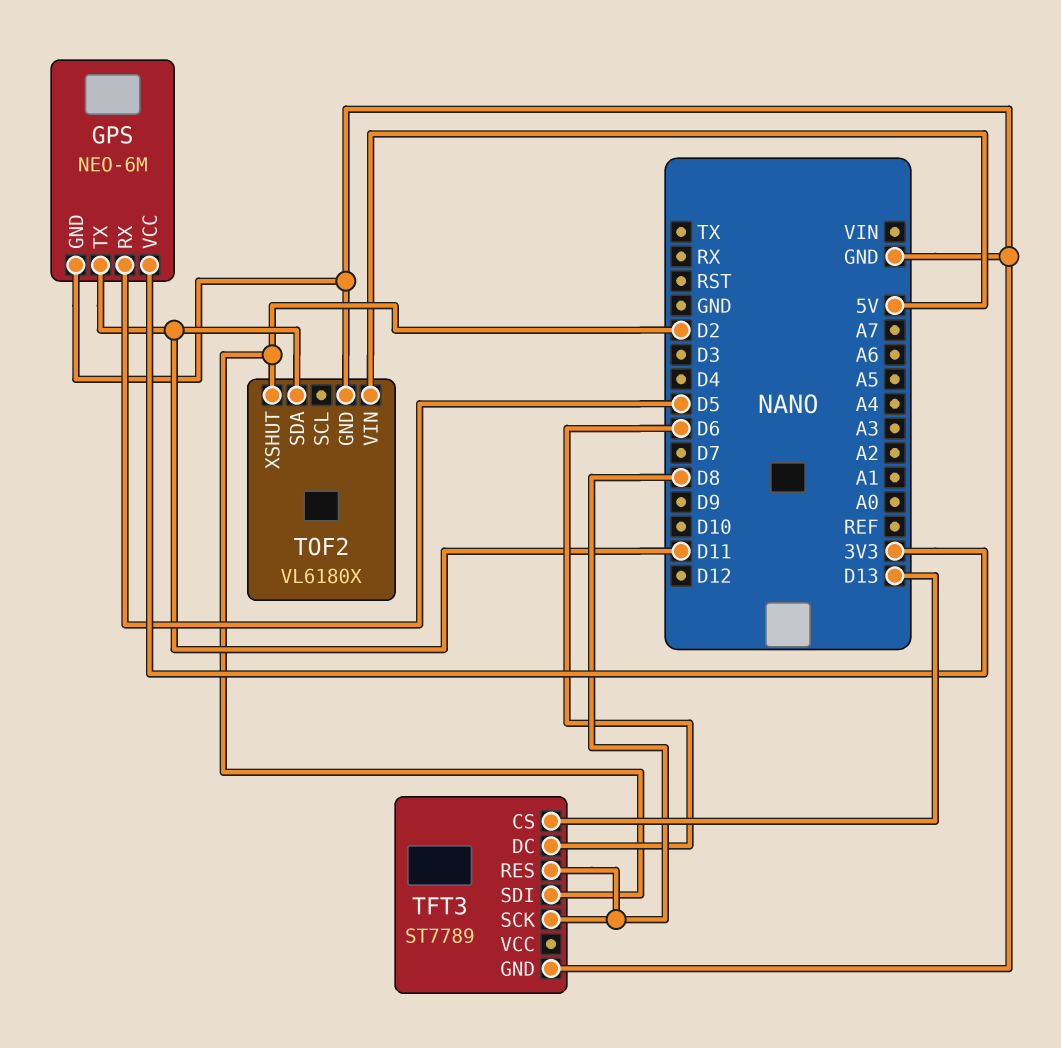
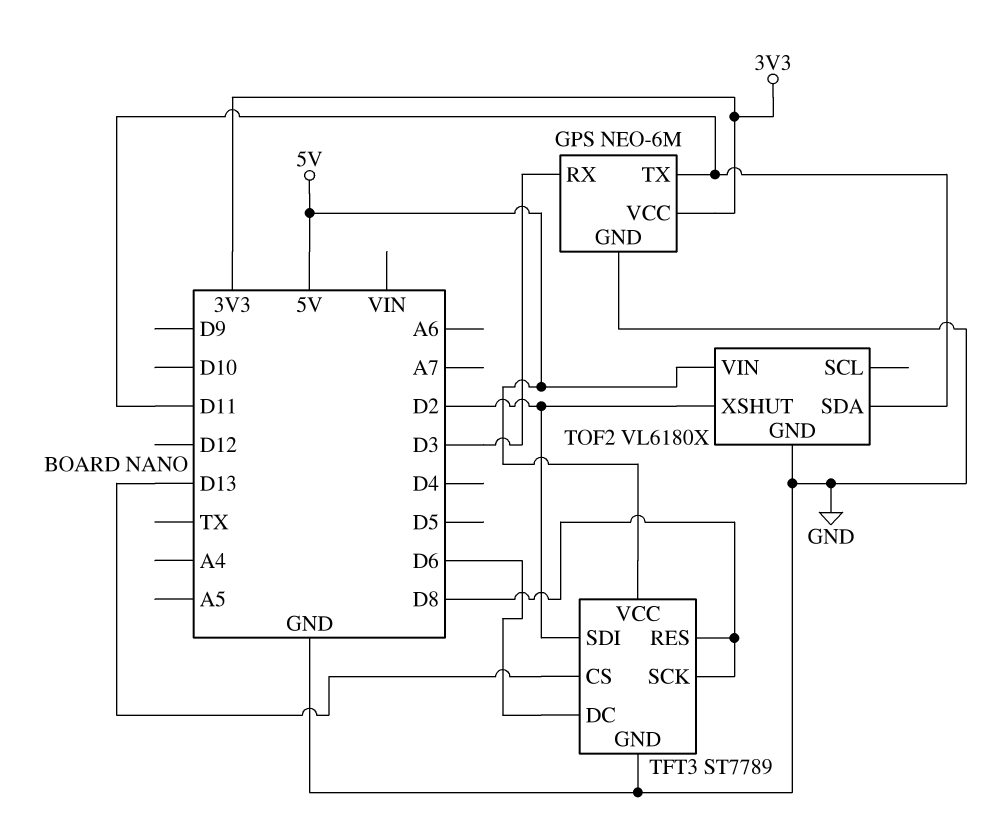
GPS pin RX: D5 -> D3
TFT3 pin VCC: none -> 5V

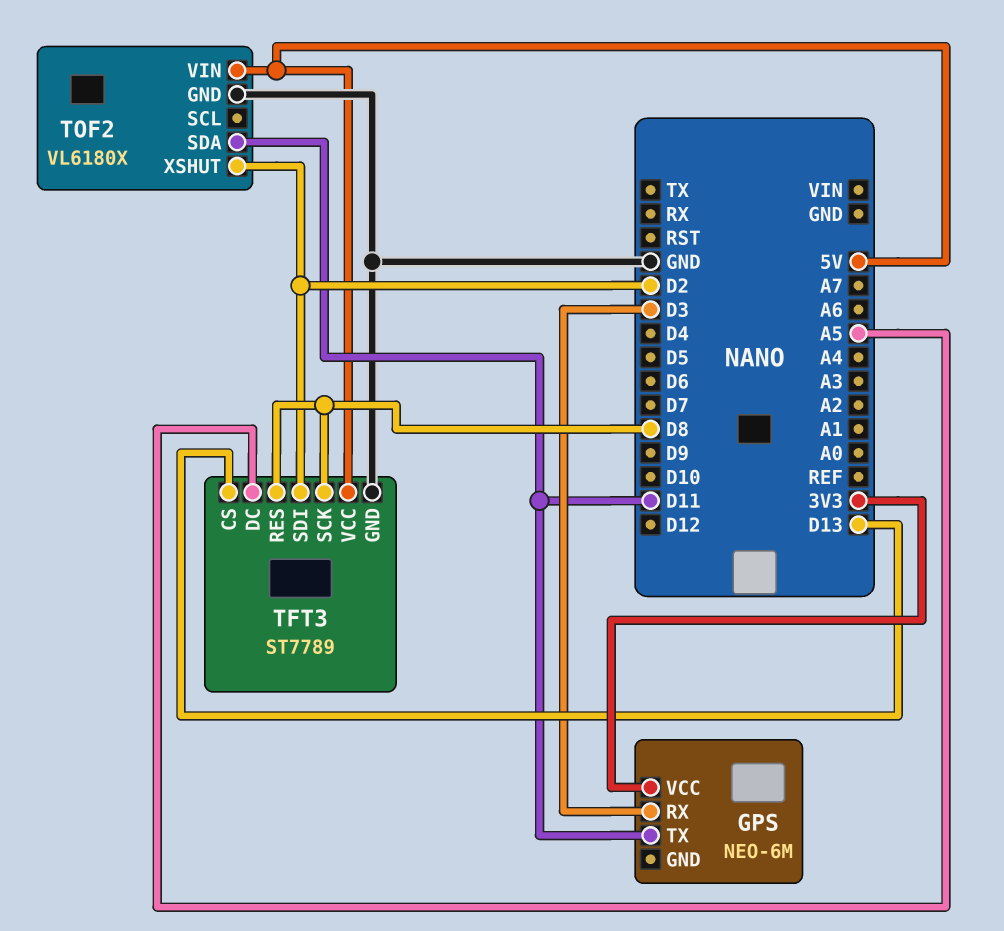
GPS pin GND: GND -> none
TFT3 pin DC: D6 -> A5

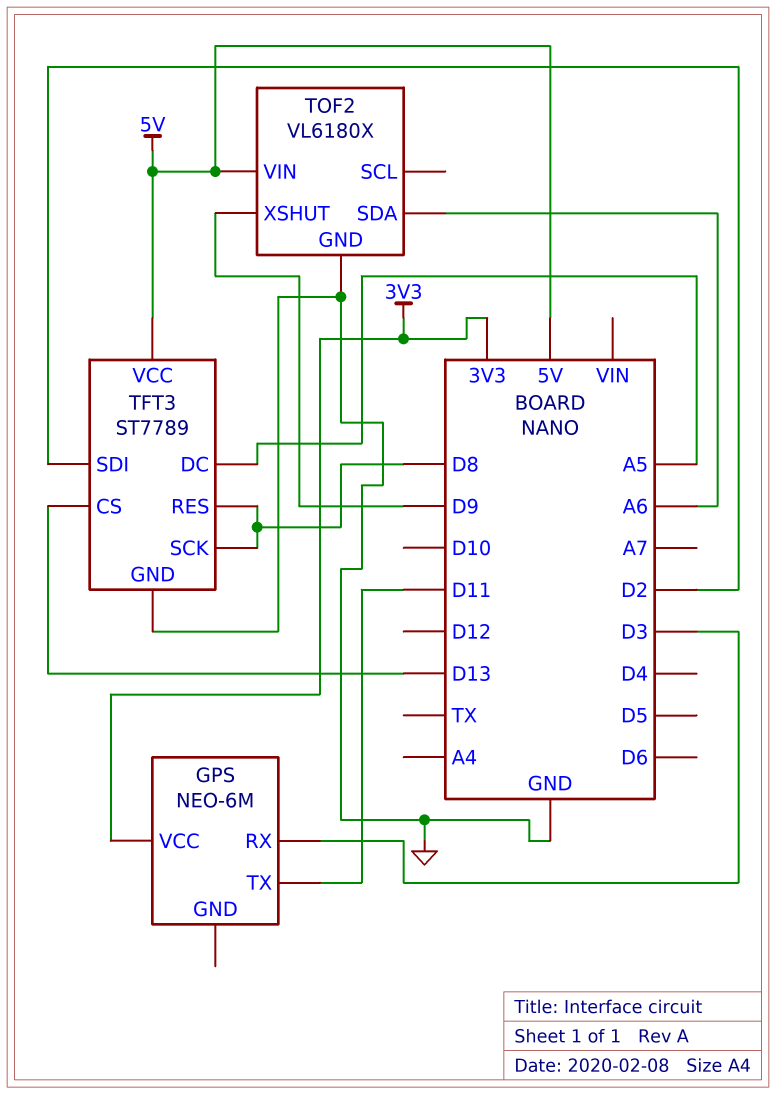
TOF2 pin SDA: D11 -> A6
TOF2 pin XSHUT: D2 -> D9

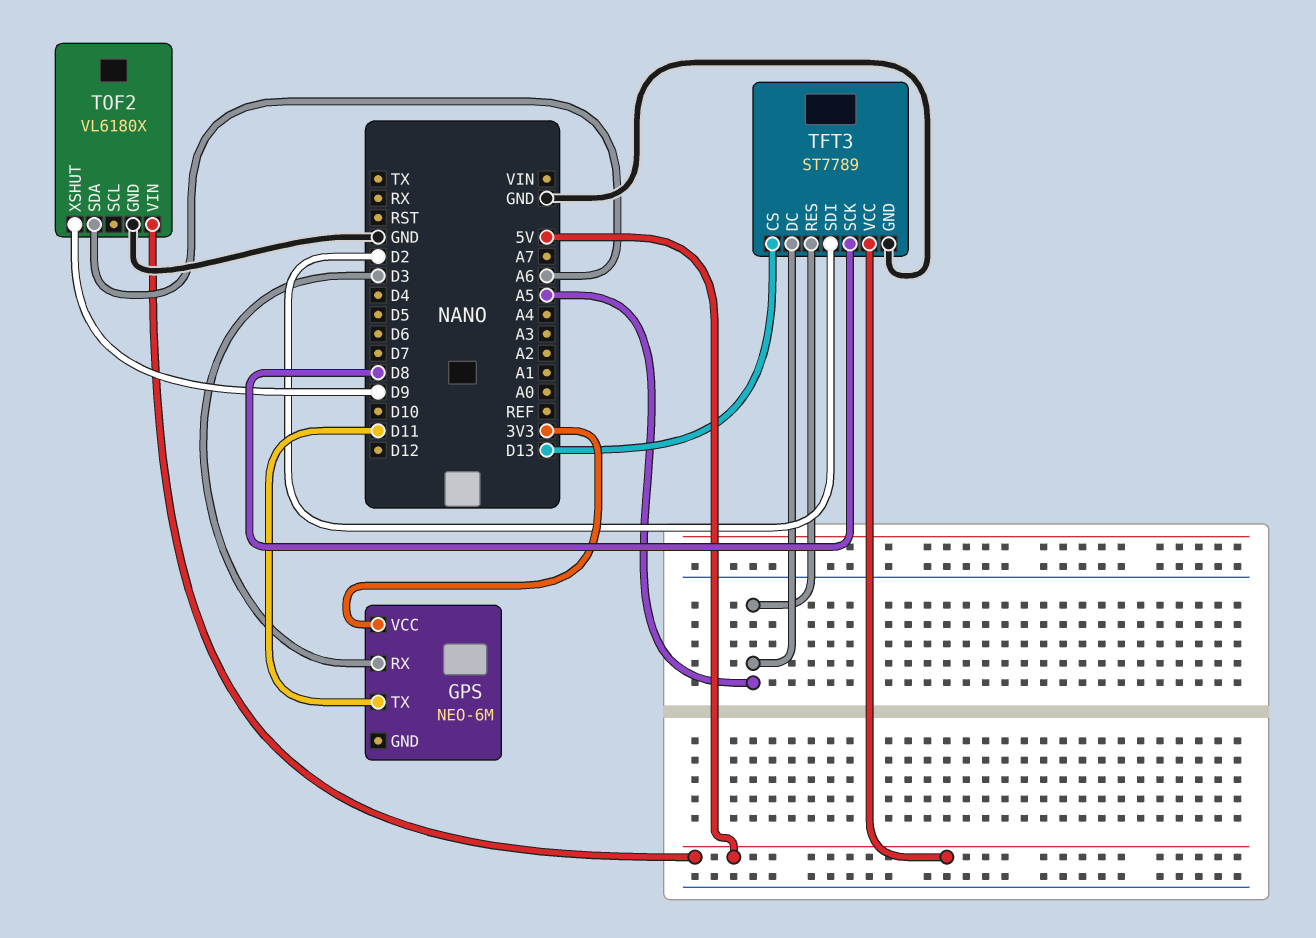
TFT3 pin RES: D8 -> A5

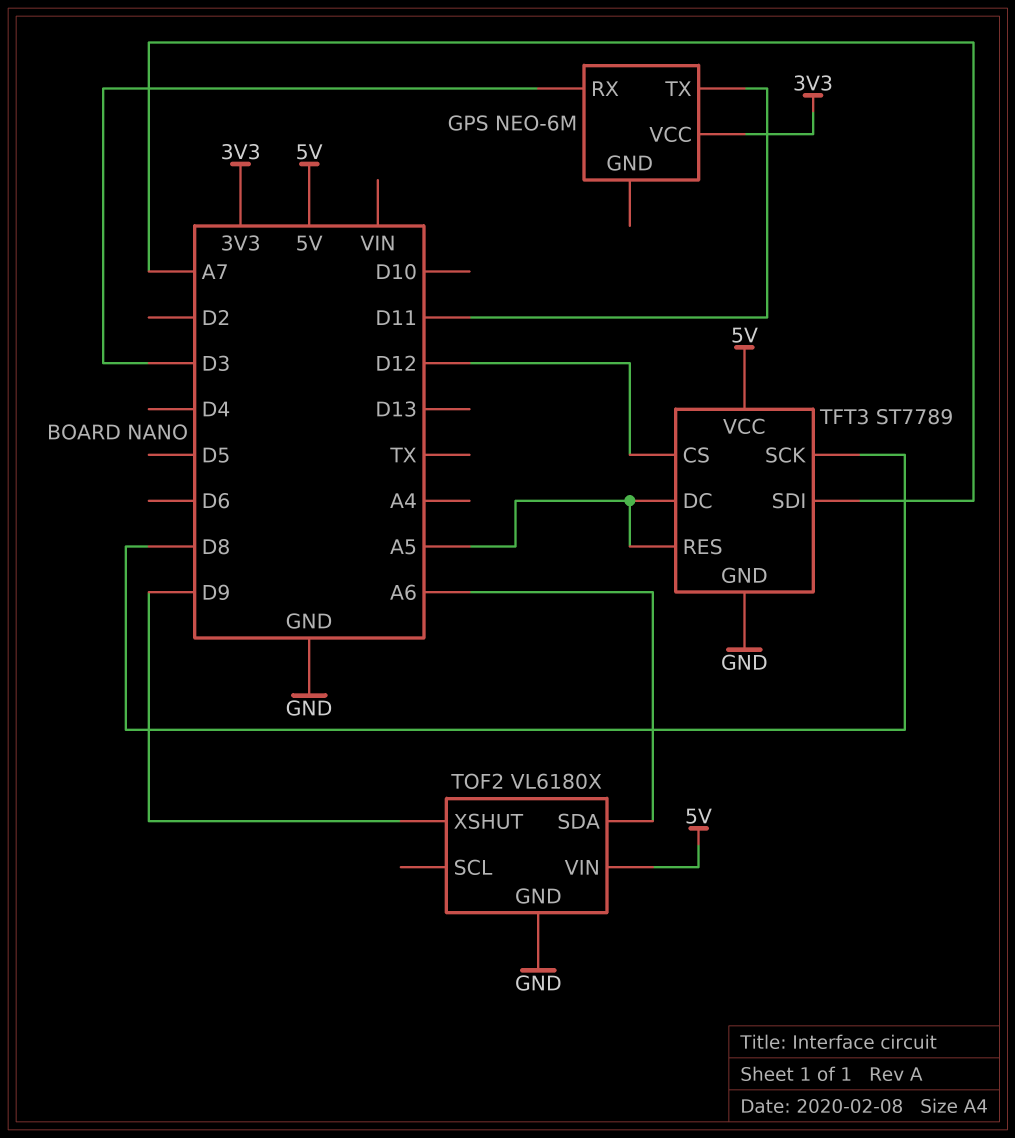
TFT3 pin CS: D13 -> D12
TFT3 pin SDI: D2 -> A7

